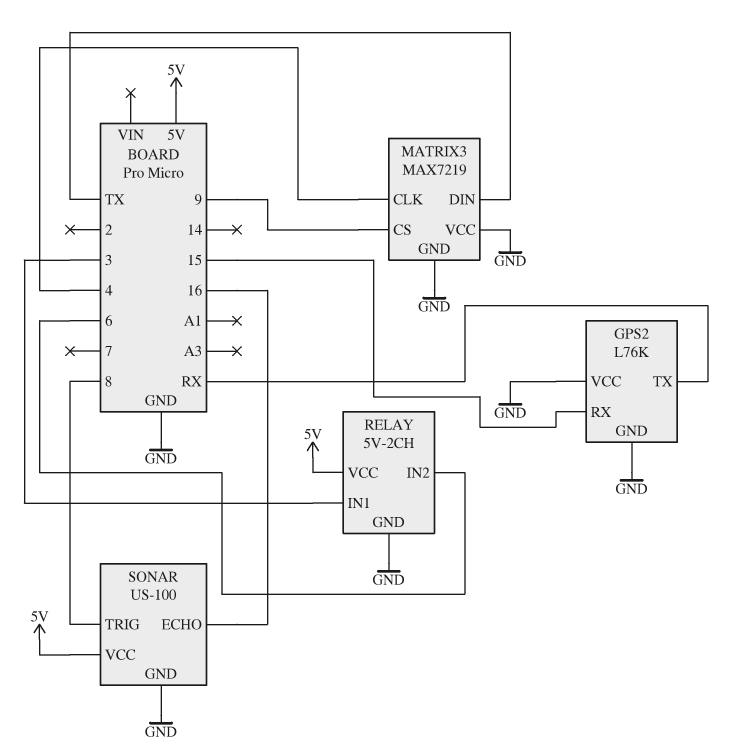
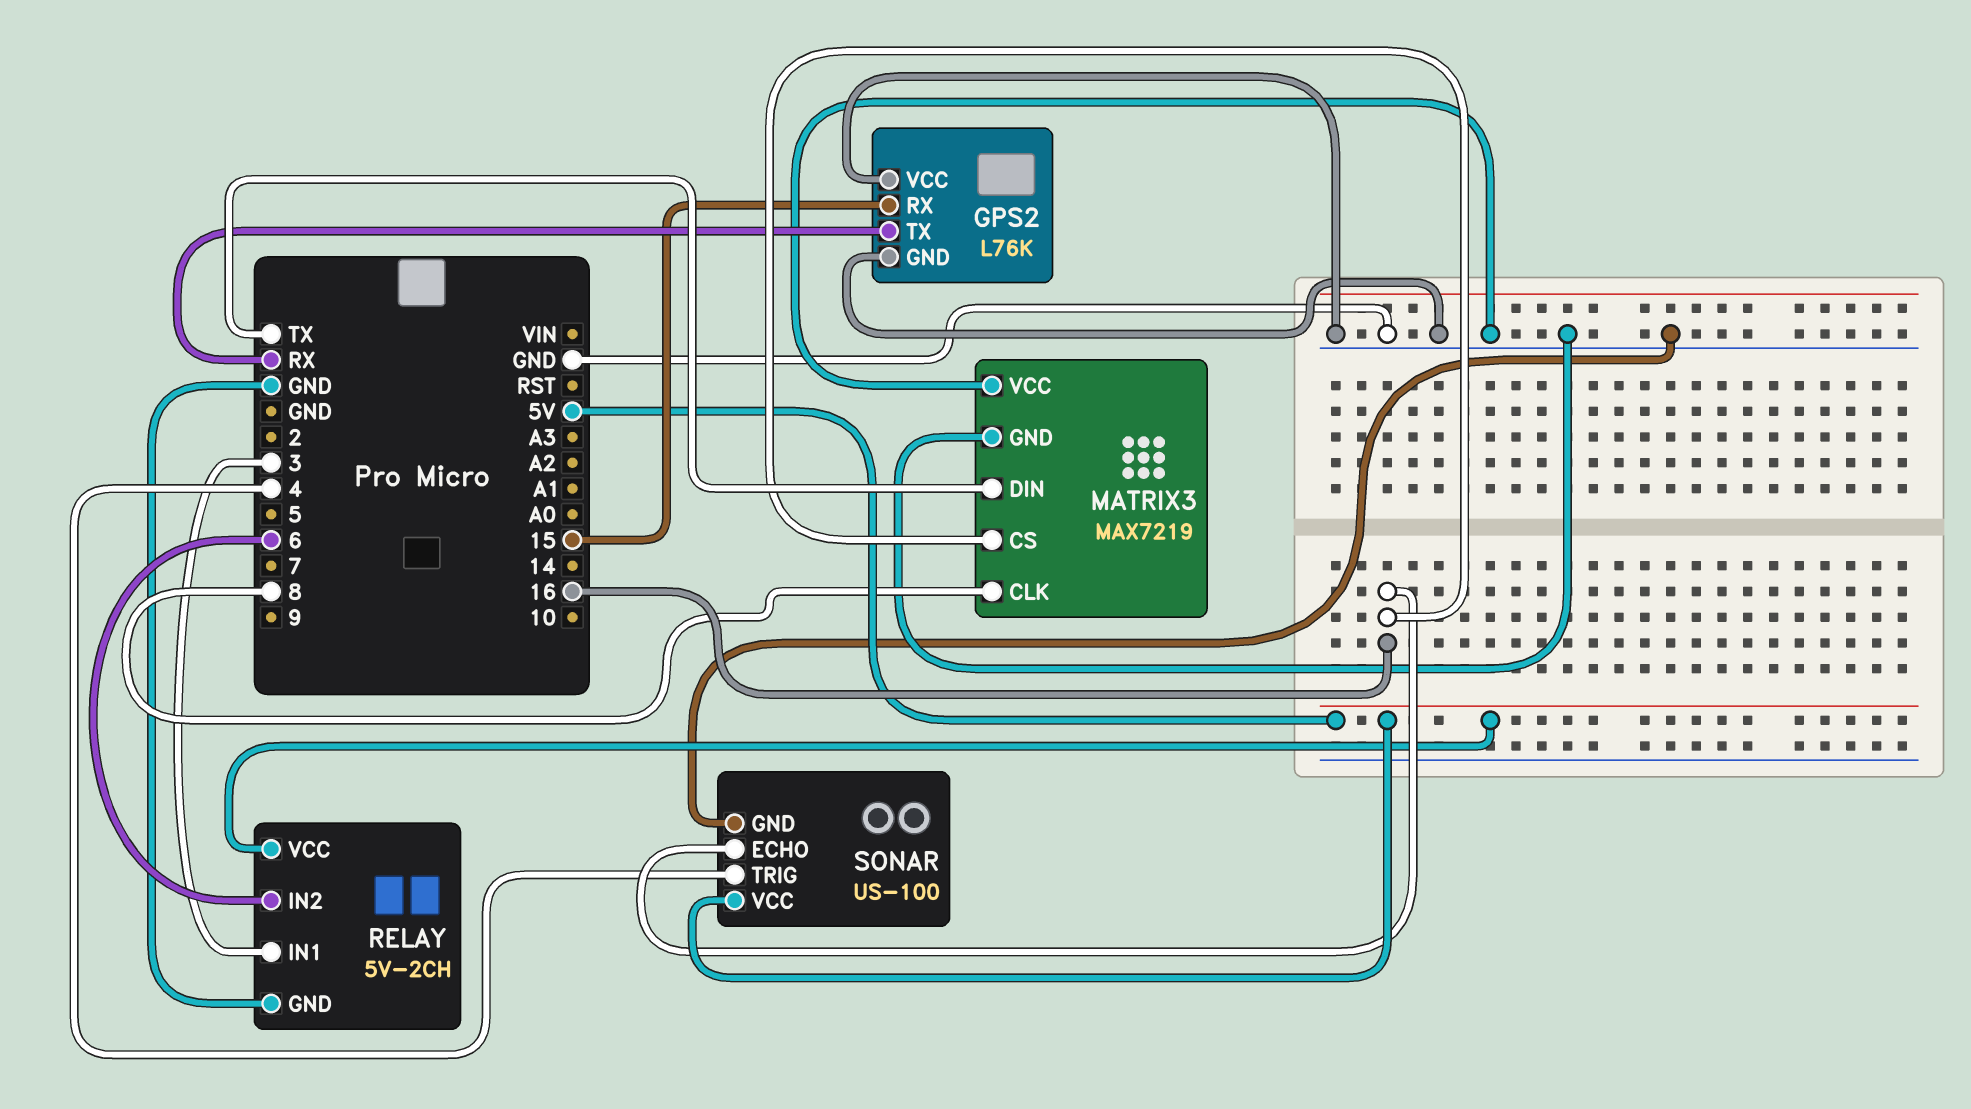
MATRIX3 pin CLK: 4 -> 8
MATRIX3 pin CS: 9 -> 16
SONAR pin TRIG: 8 -> 4

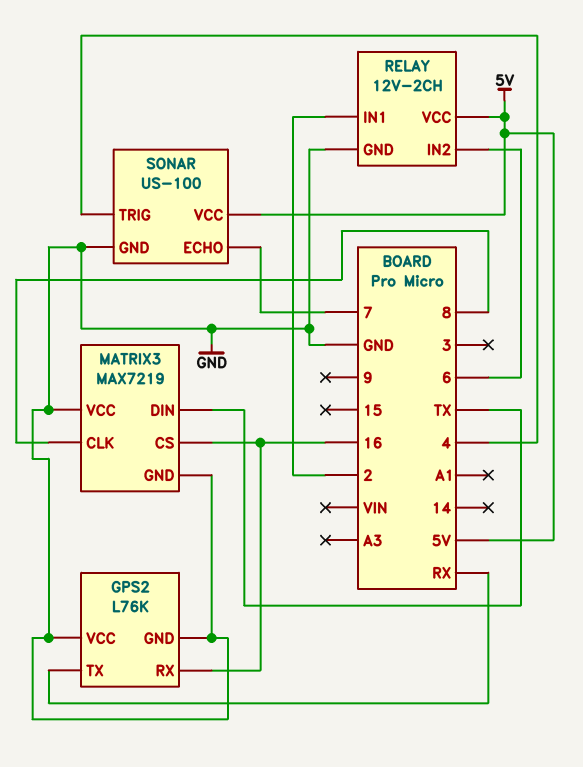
GPS2 pin RX: 15 -> 16
RELAY: 5V-2CH -> 12V-2CH
RELAY pin IN1: 3 -> 2
SONAR pin ECHO: 16 -> 7

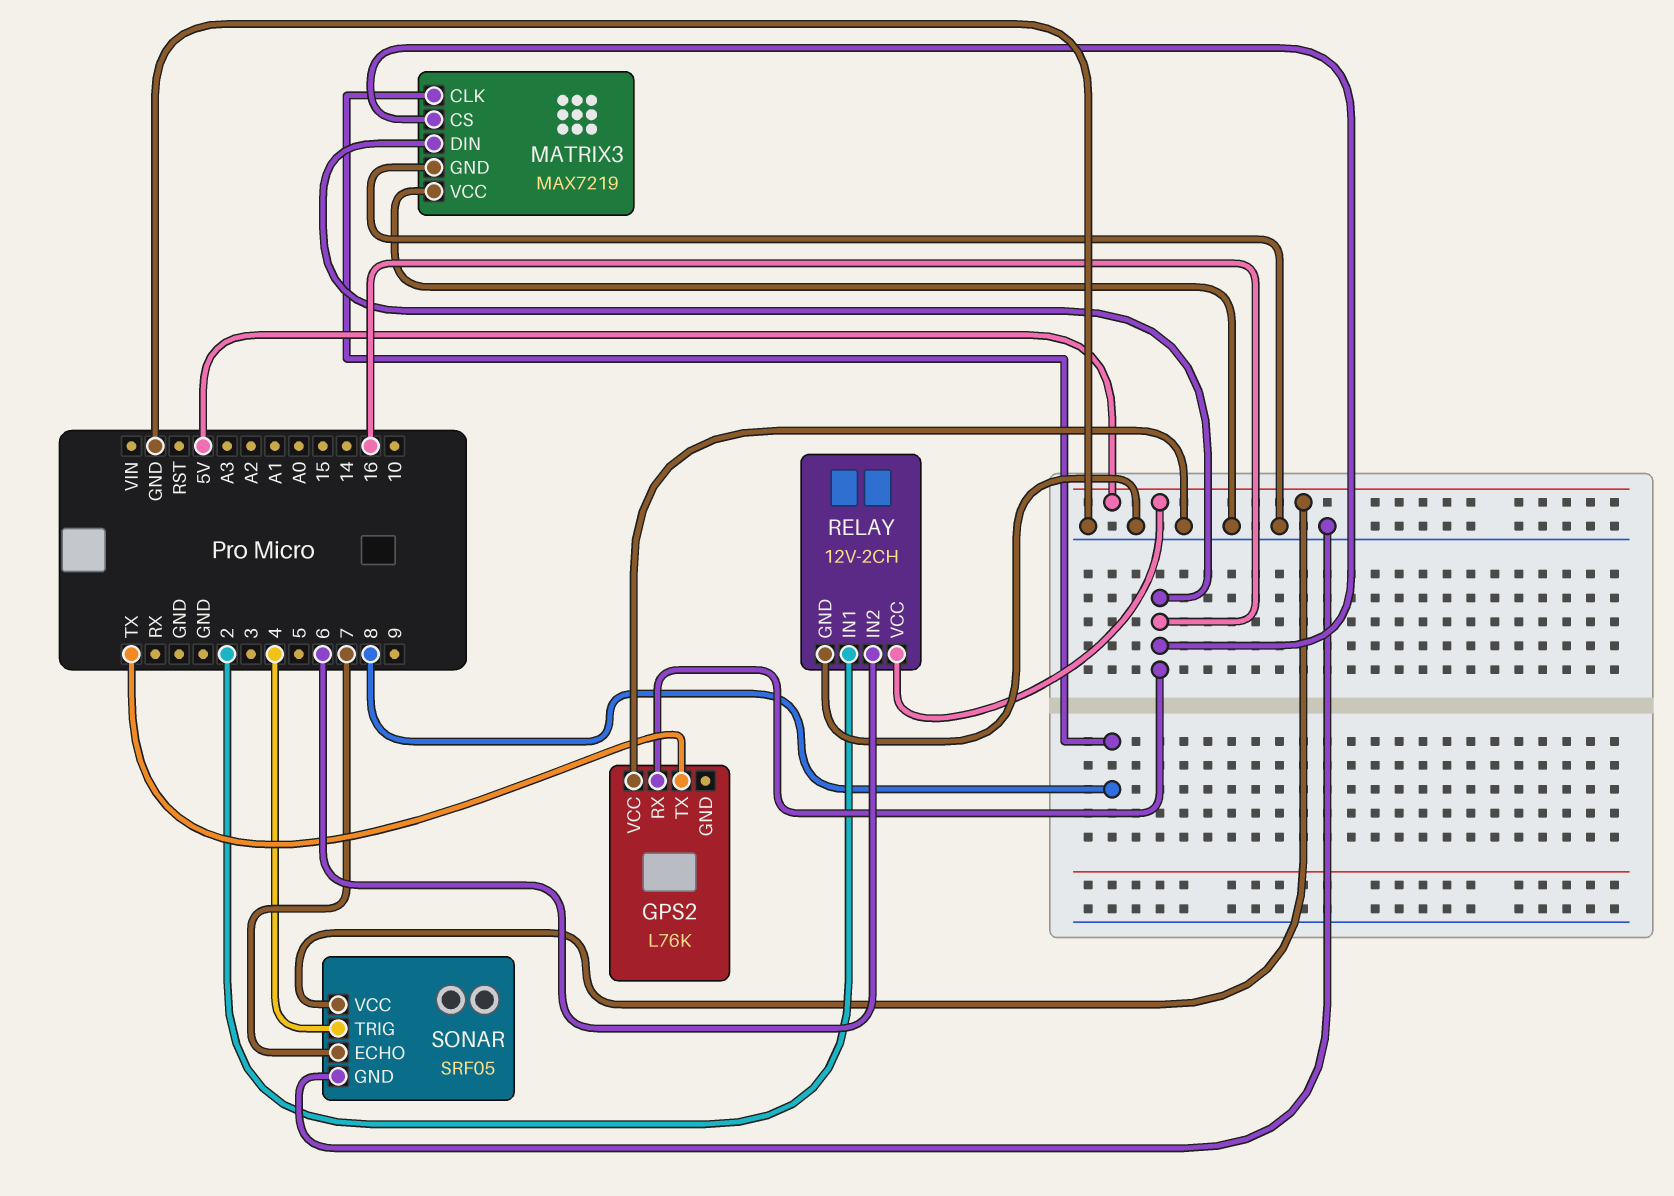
GPS2 pin GND: GND -> none
GPS2 pin TX: RX -> TX
MATRIX3 pin DIN: TX -> 16
SONAR: US-100 -> SRF05

